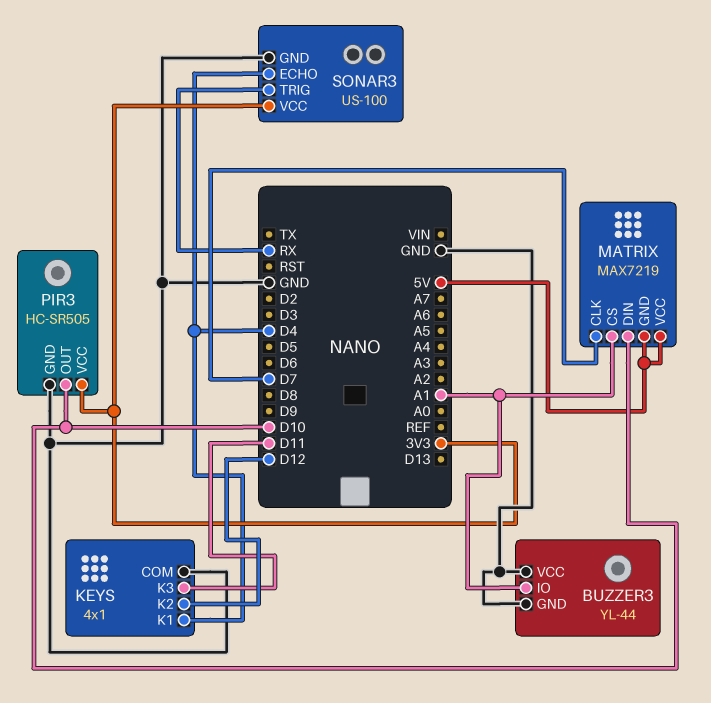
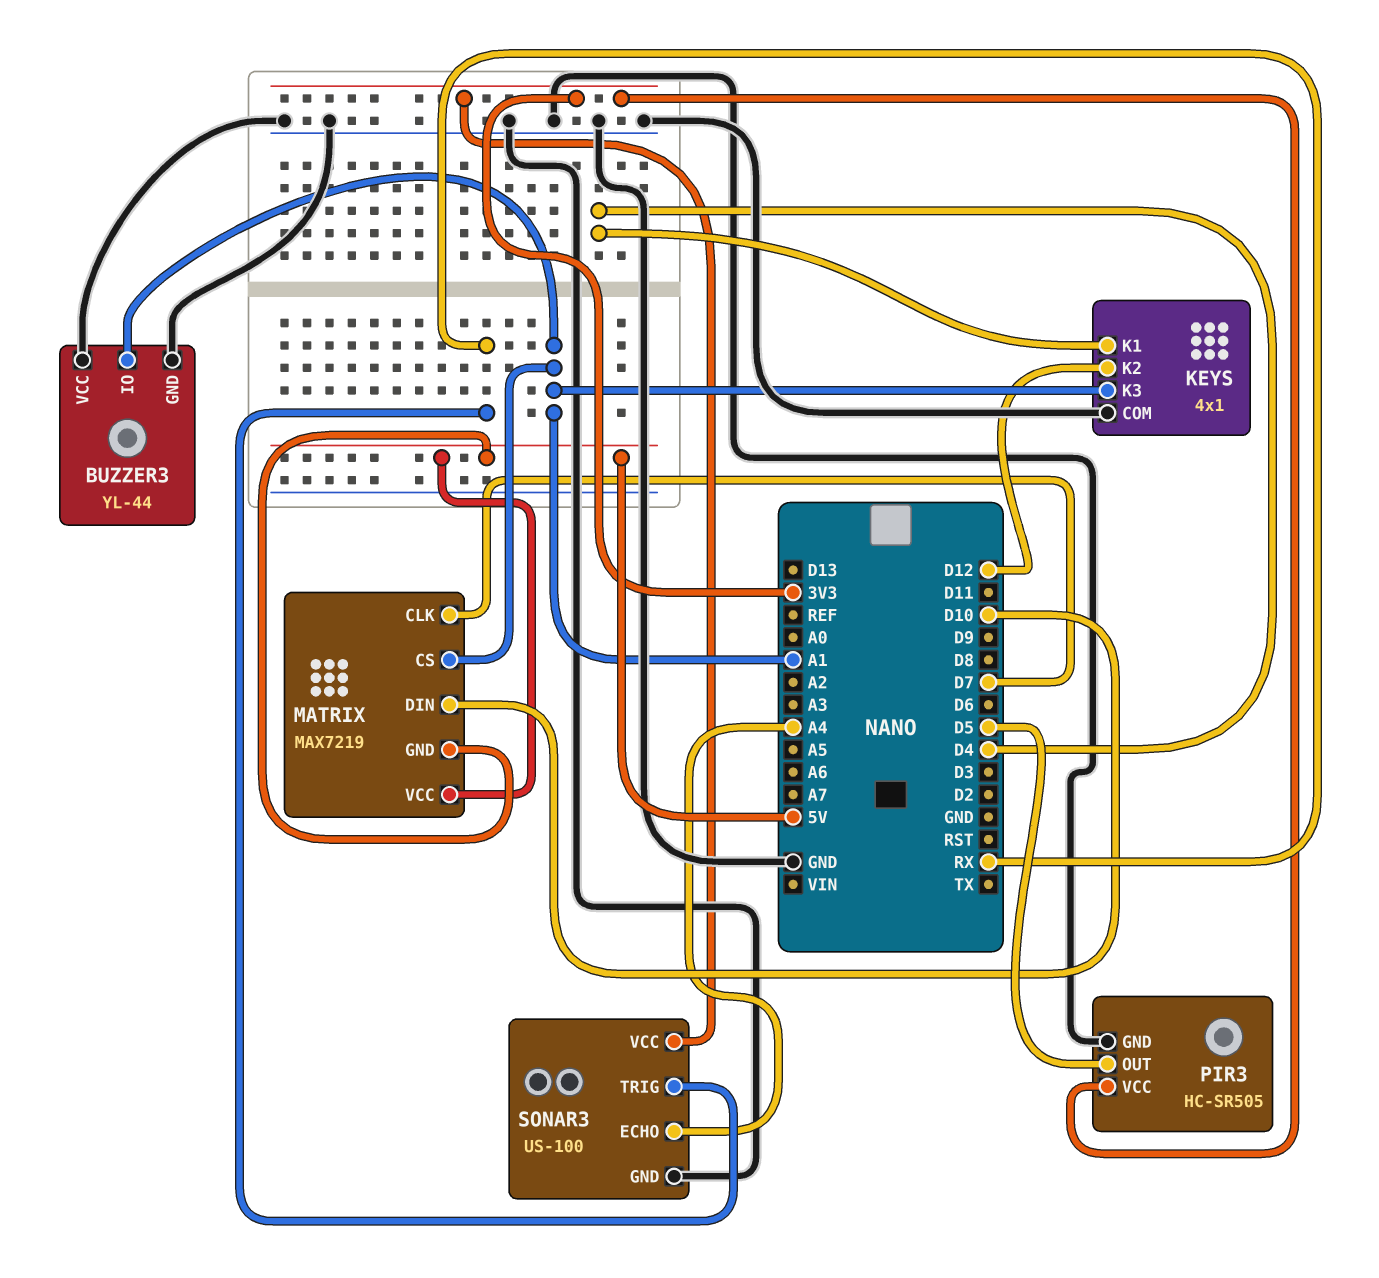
KEYS pin K3: D11 -> A1
PIR3 pin OUT: D10 -> D5
SONAR3 pin ECHO: D4 -> A4

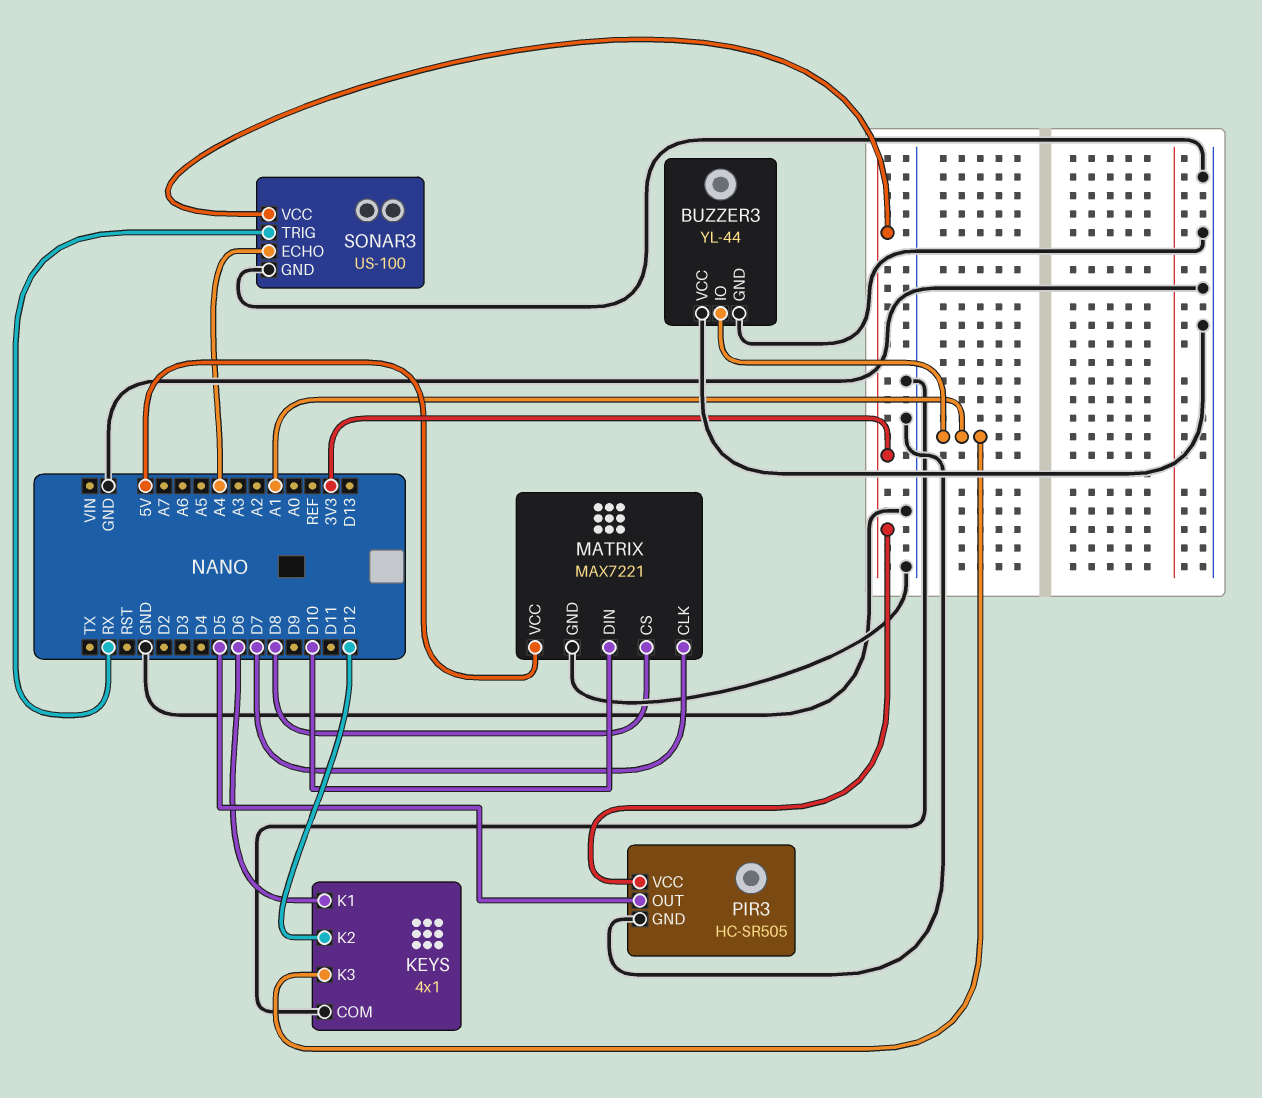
KEYS pin K1: D4 -> D6
MATRIX: MAX7219 -> MAX7221
MATRIX pin CS: A1 -> D8
MATRIX pin GND: 5V -> GND

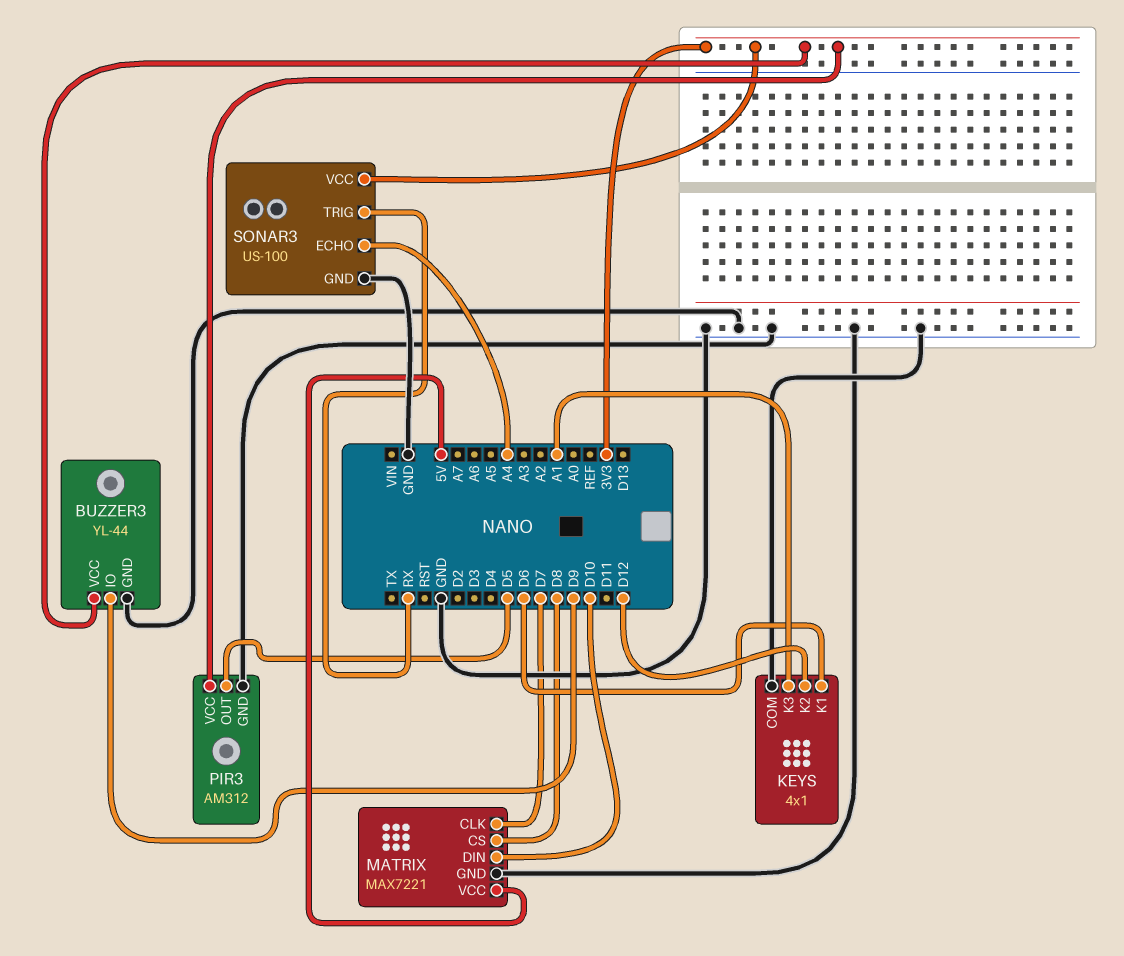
BUZZER3 pin IO: A1 -> D9
BUZZER3 pin VCC: GND -> 3V3
PIR3: HC-SR505 -> AM312

